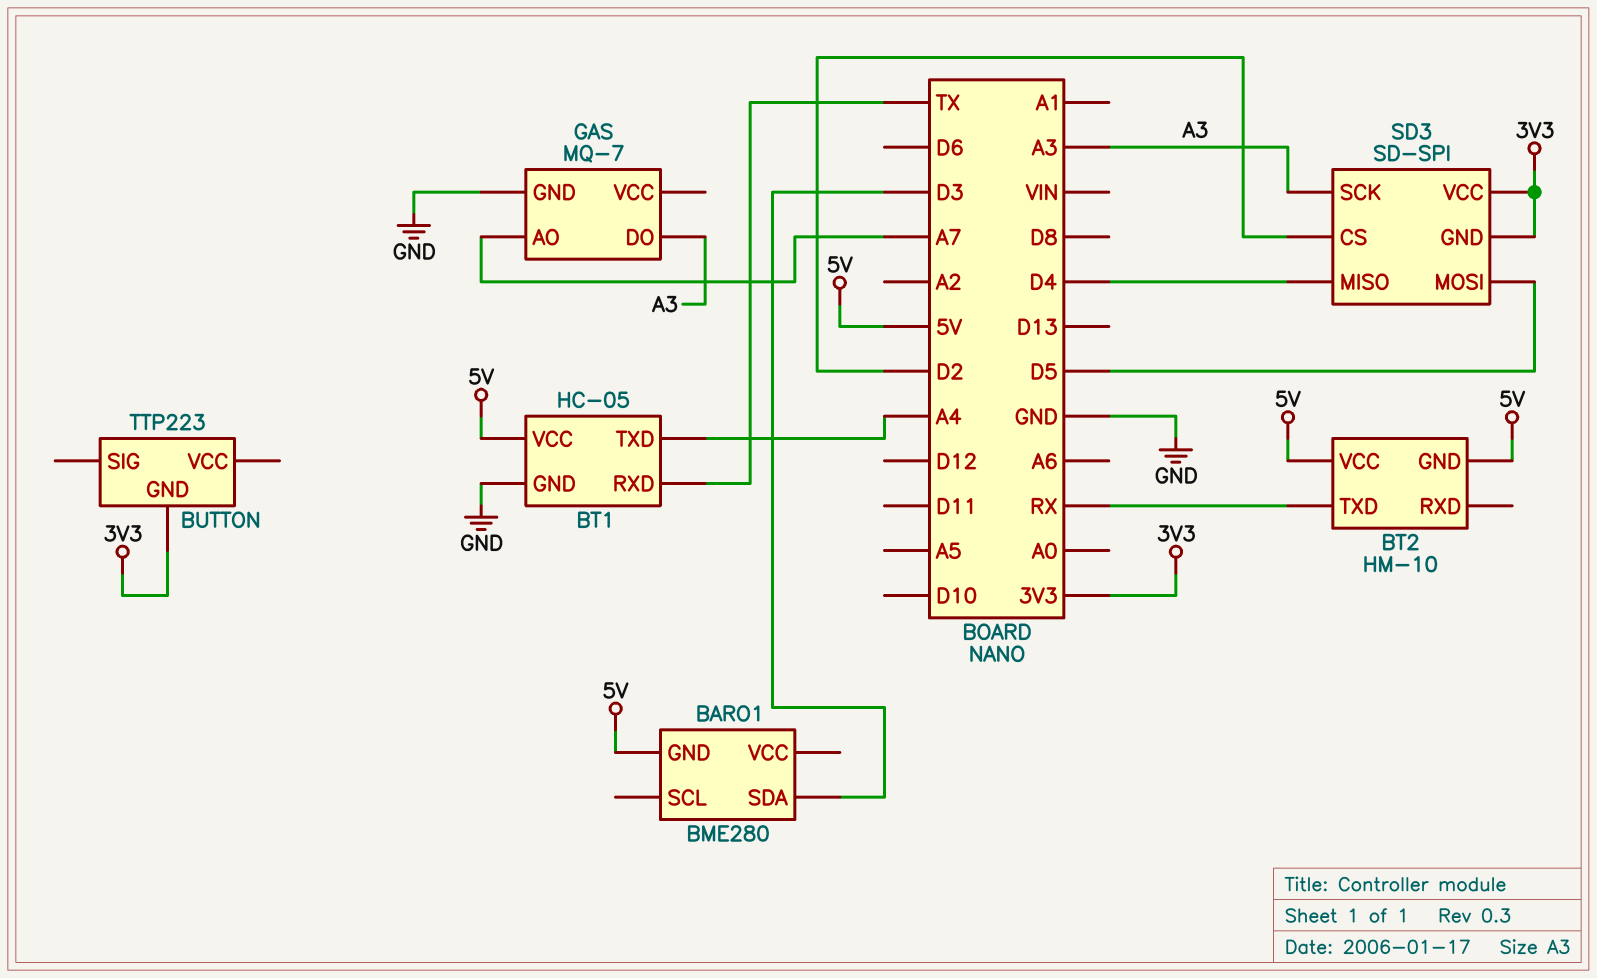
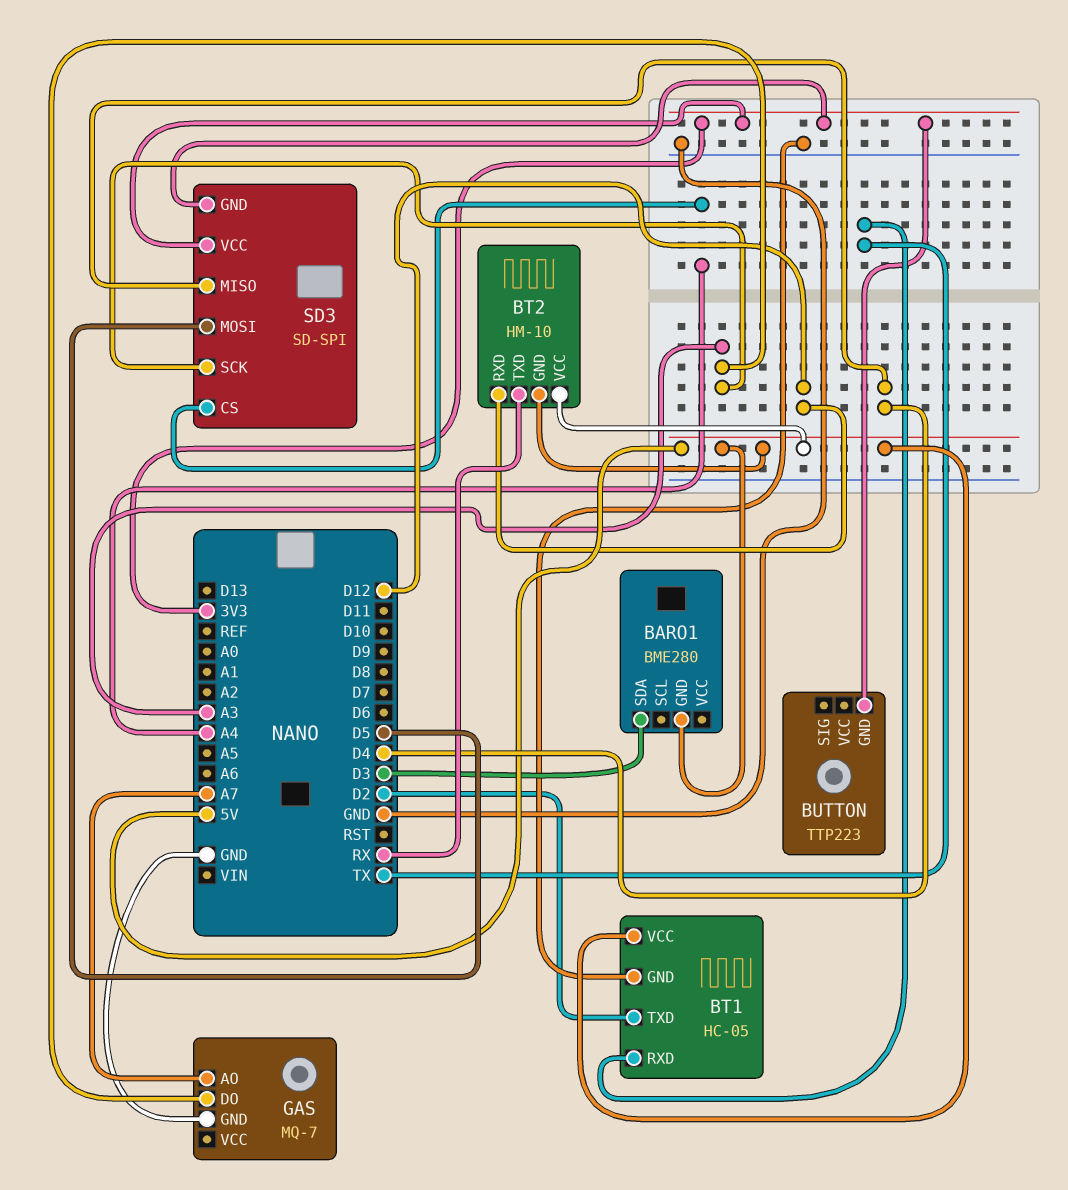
BT1 pin TXD: A4 -> D2
BT2 pin RXD: none -> D12
SD3 pin CS: D2 -> A4

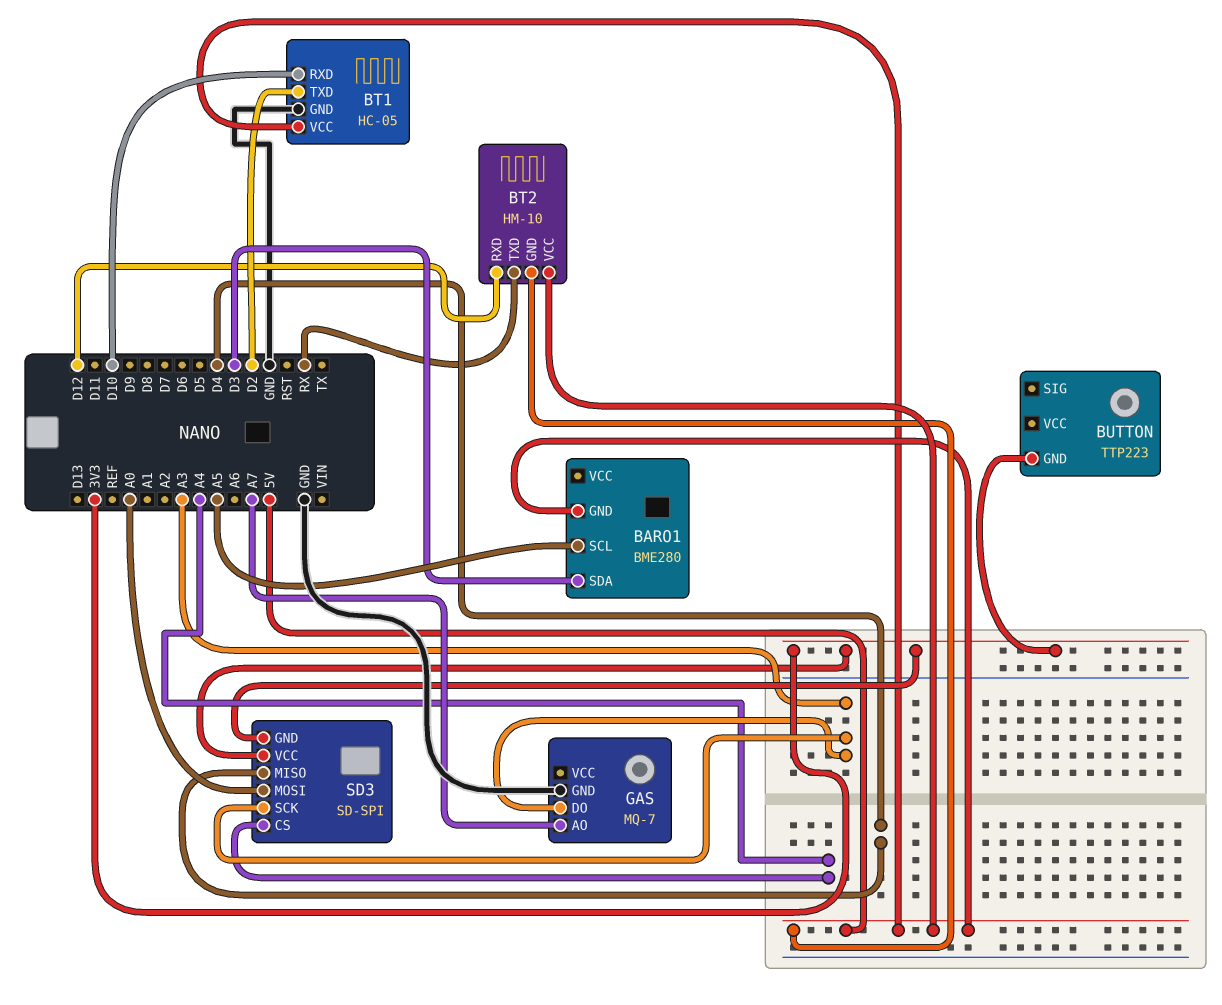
BARO1 pin SCL: none -> A5
BT1 pin RXD: TX -> D10
SD3 pin MOSI: D5 -> A0

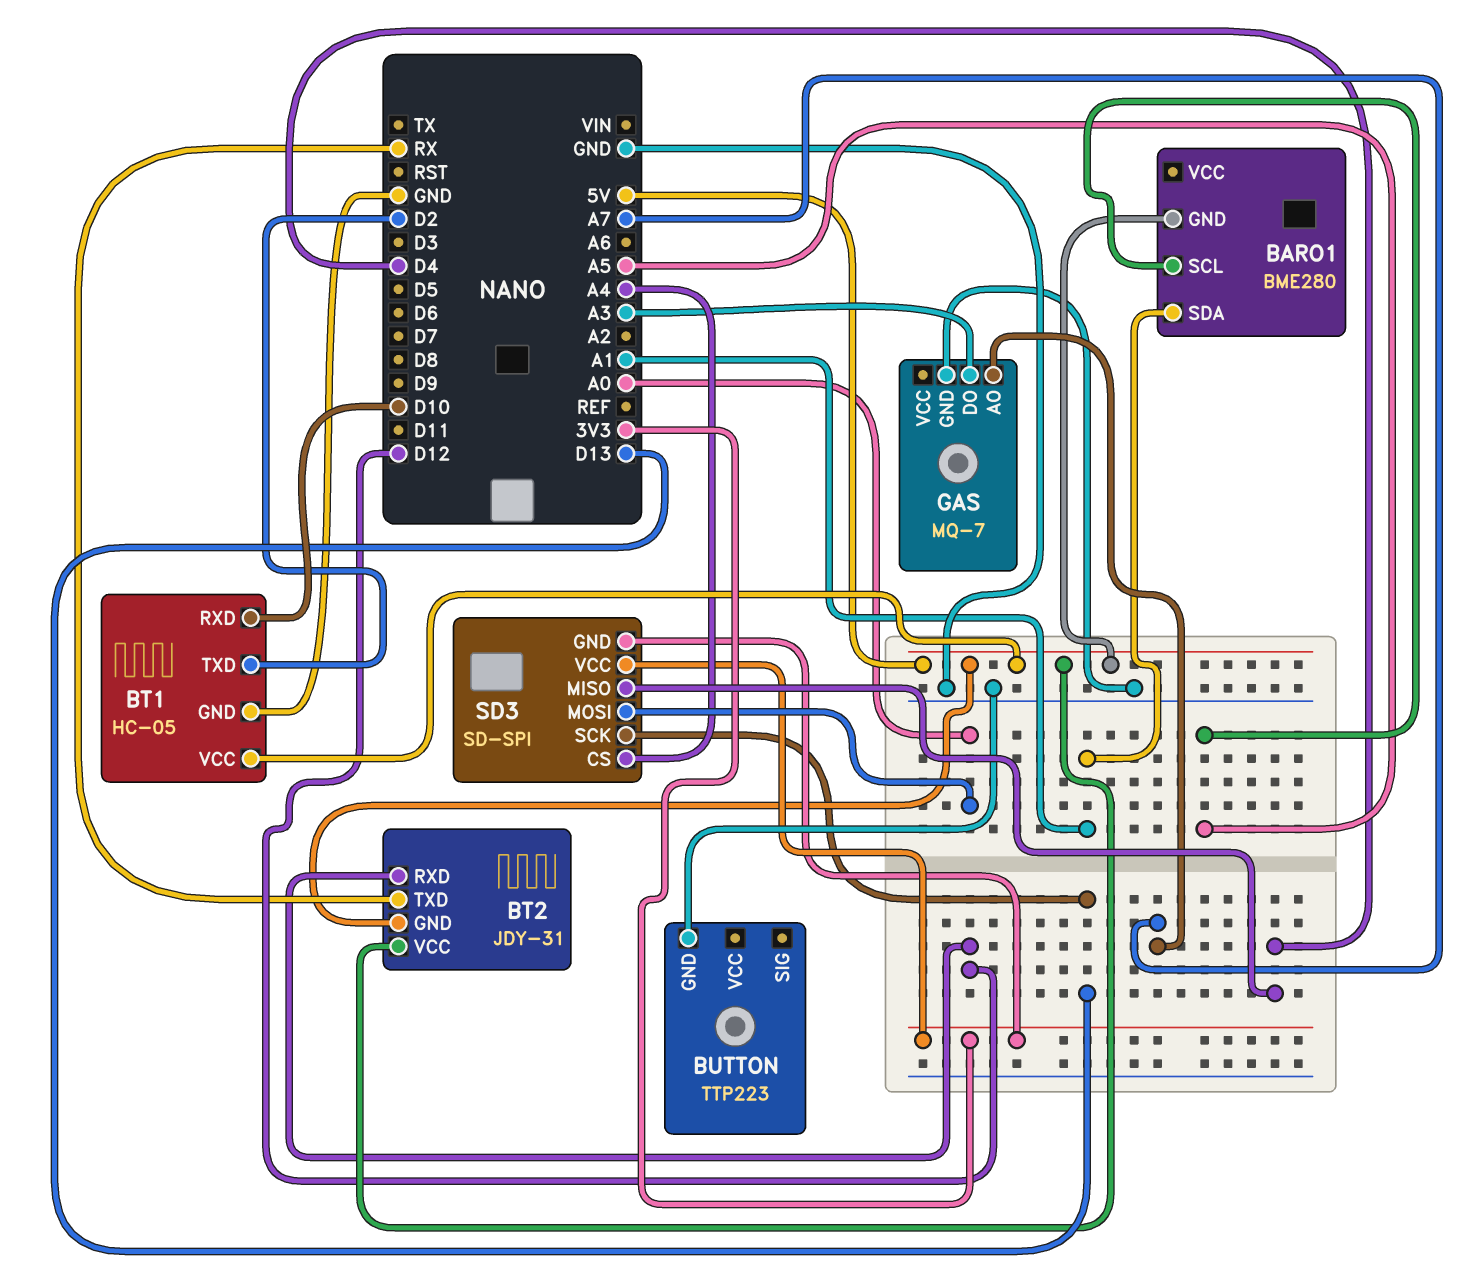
BARO1 pin SDA: D3 -> A1
BT2: HM-10 -> JDY-31
BUTTON pin GND: 3V3 -> GND
SD3 pin SCK: A3 -> D13

